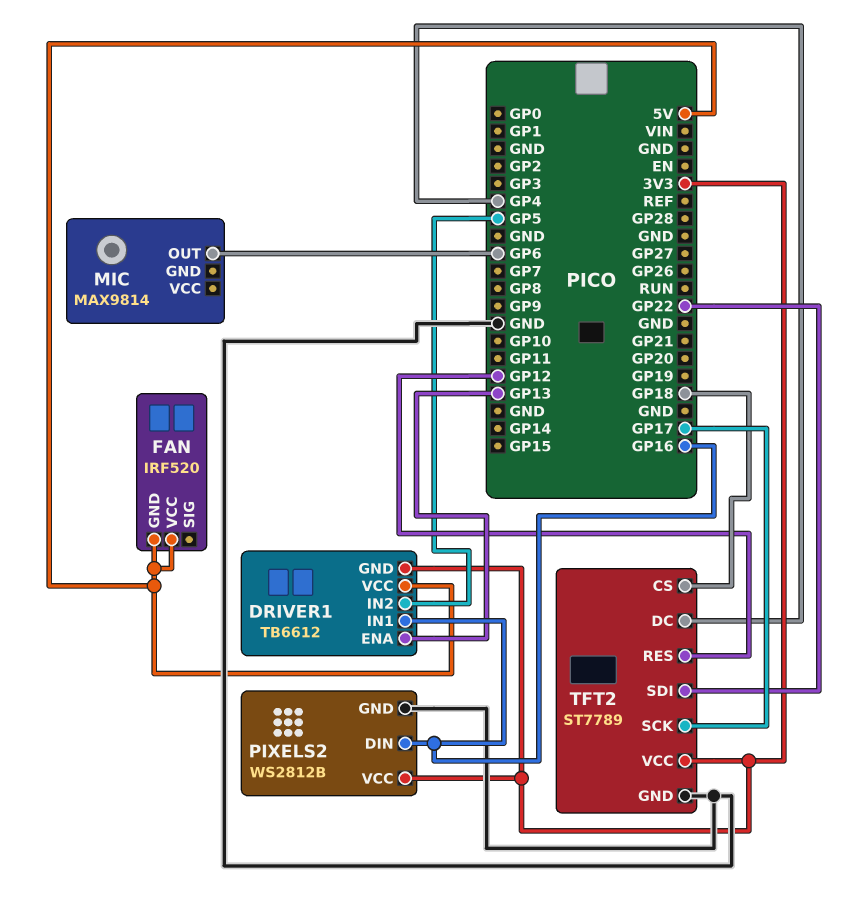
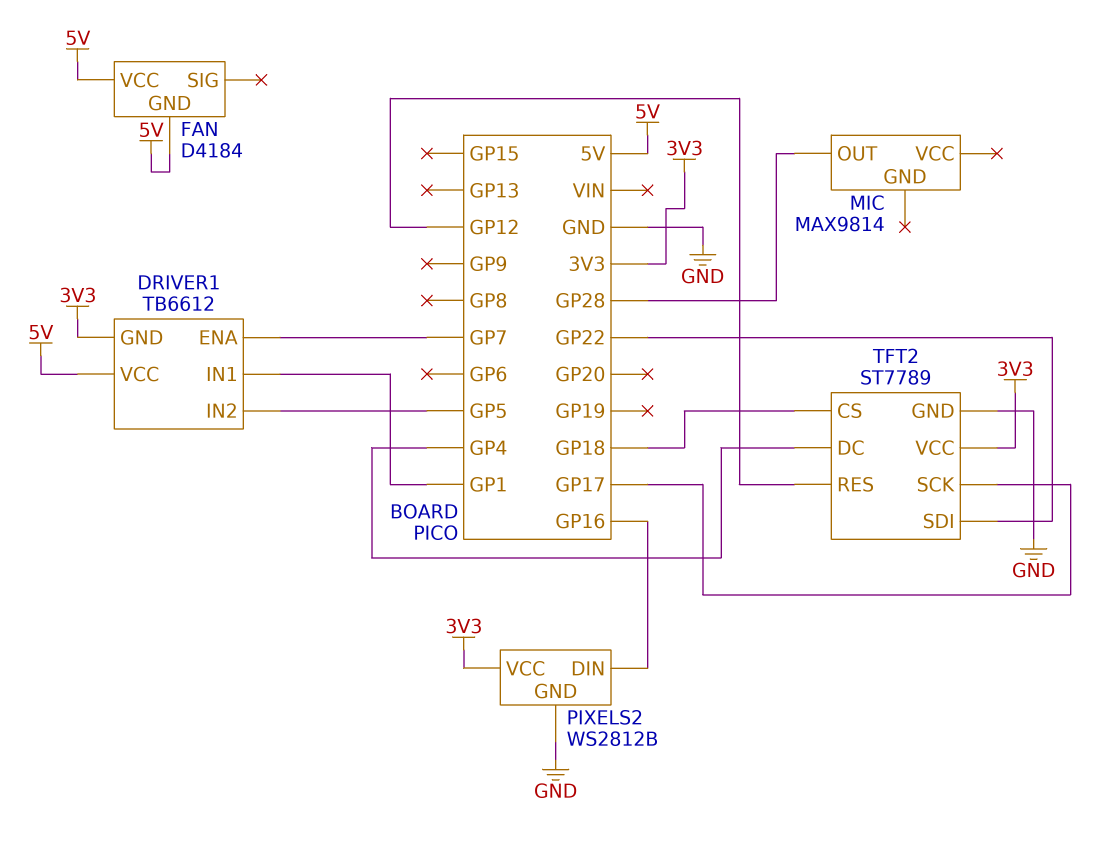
DRIVER1 pin ENA: GP13 -> GP7
DRIVER1 pin IN1: GP16 -> GP1
FAN: IRF520 -> D4184
MIC pin OUT: GP6 -> GP28

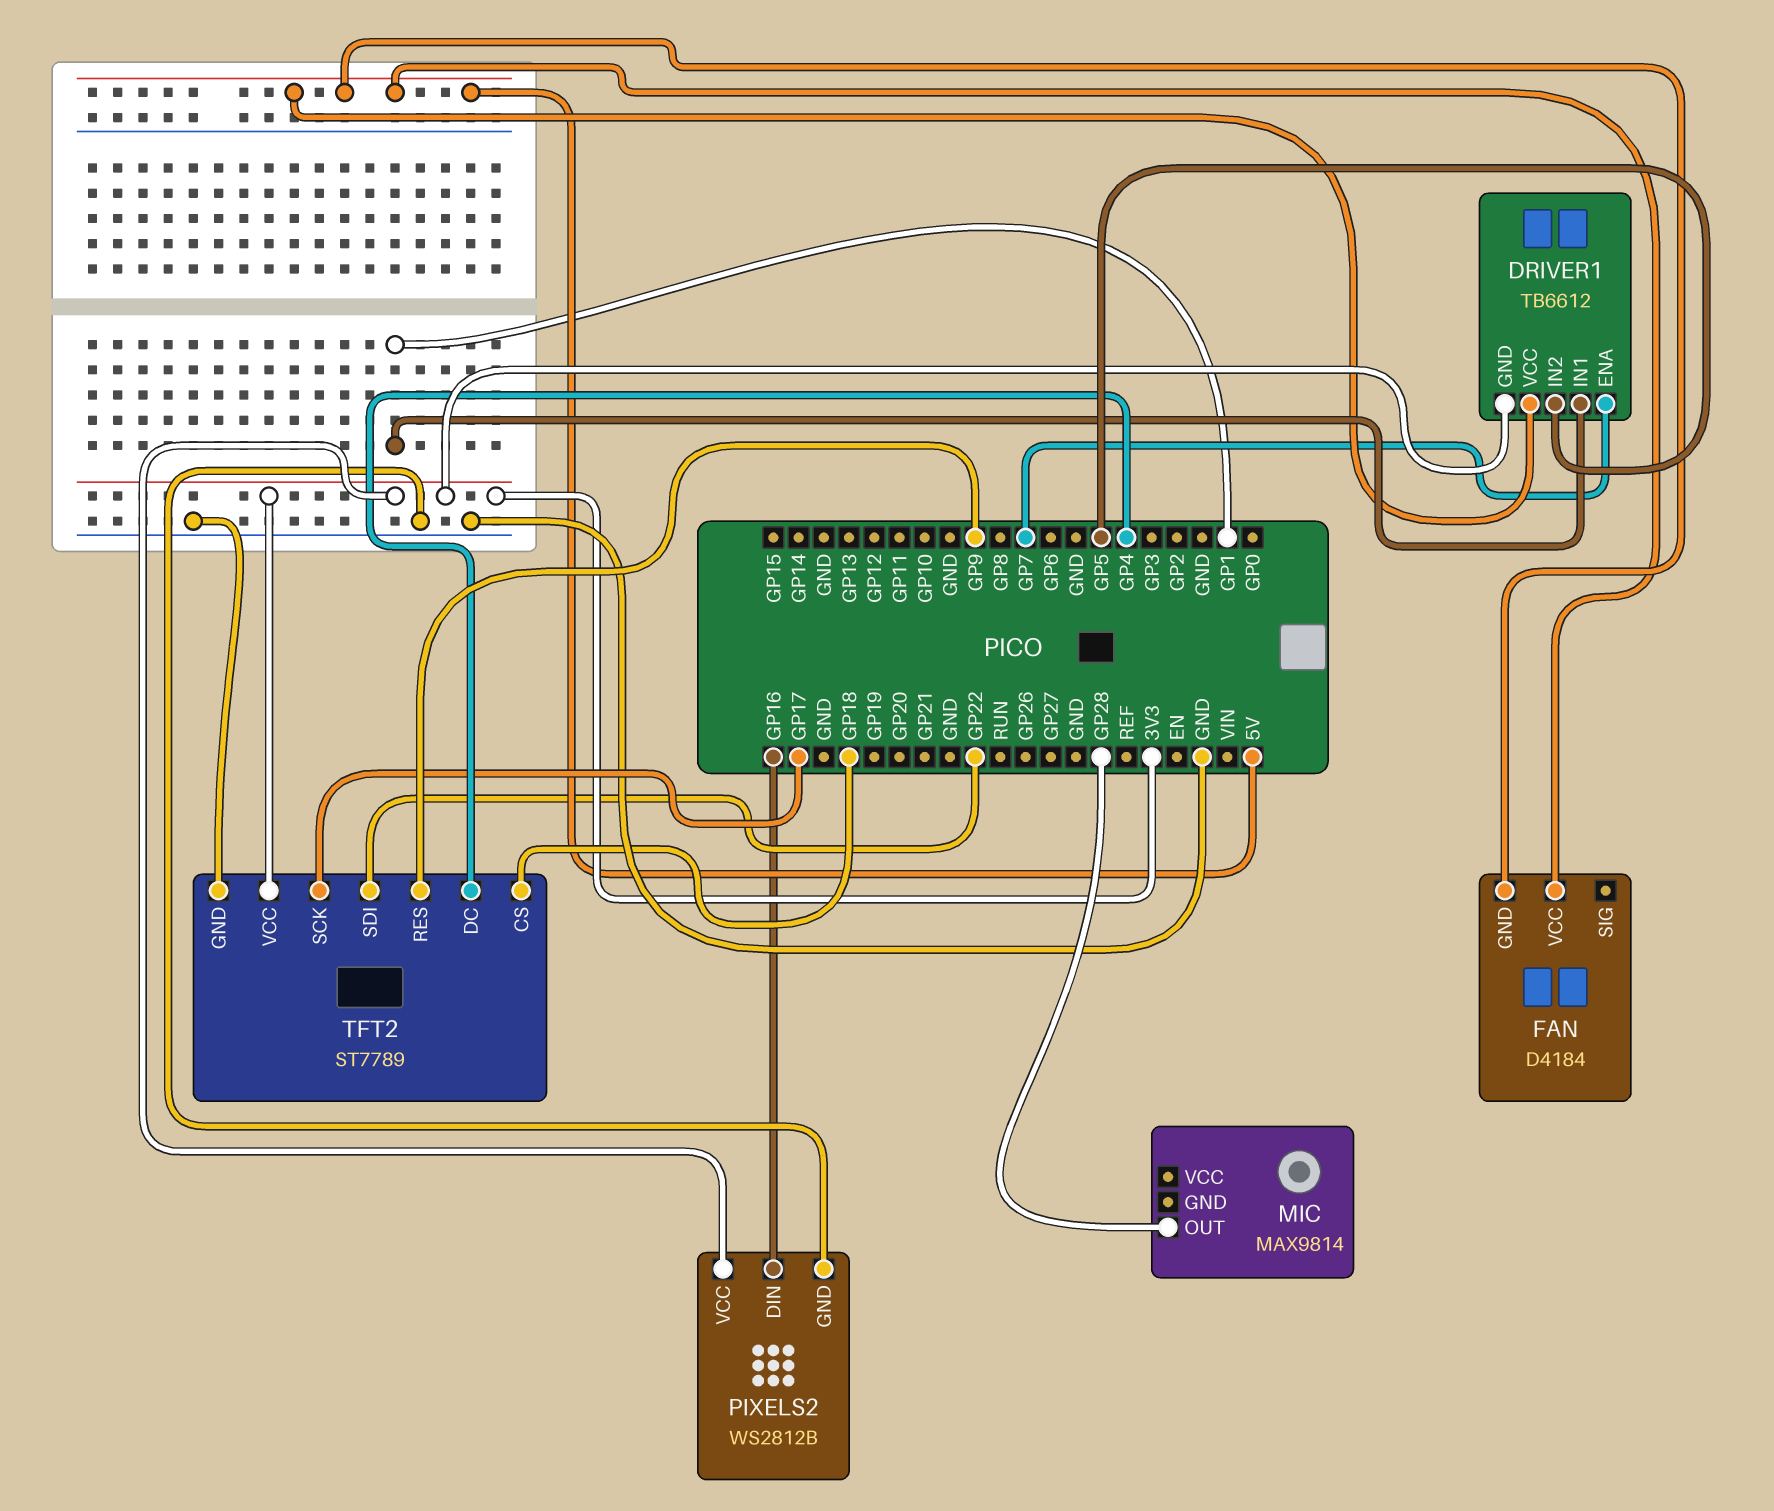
TFT2 pin RES: GP12 -> GP9

